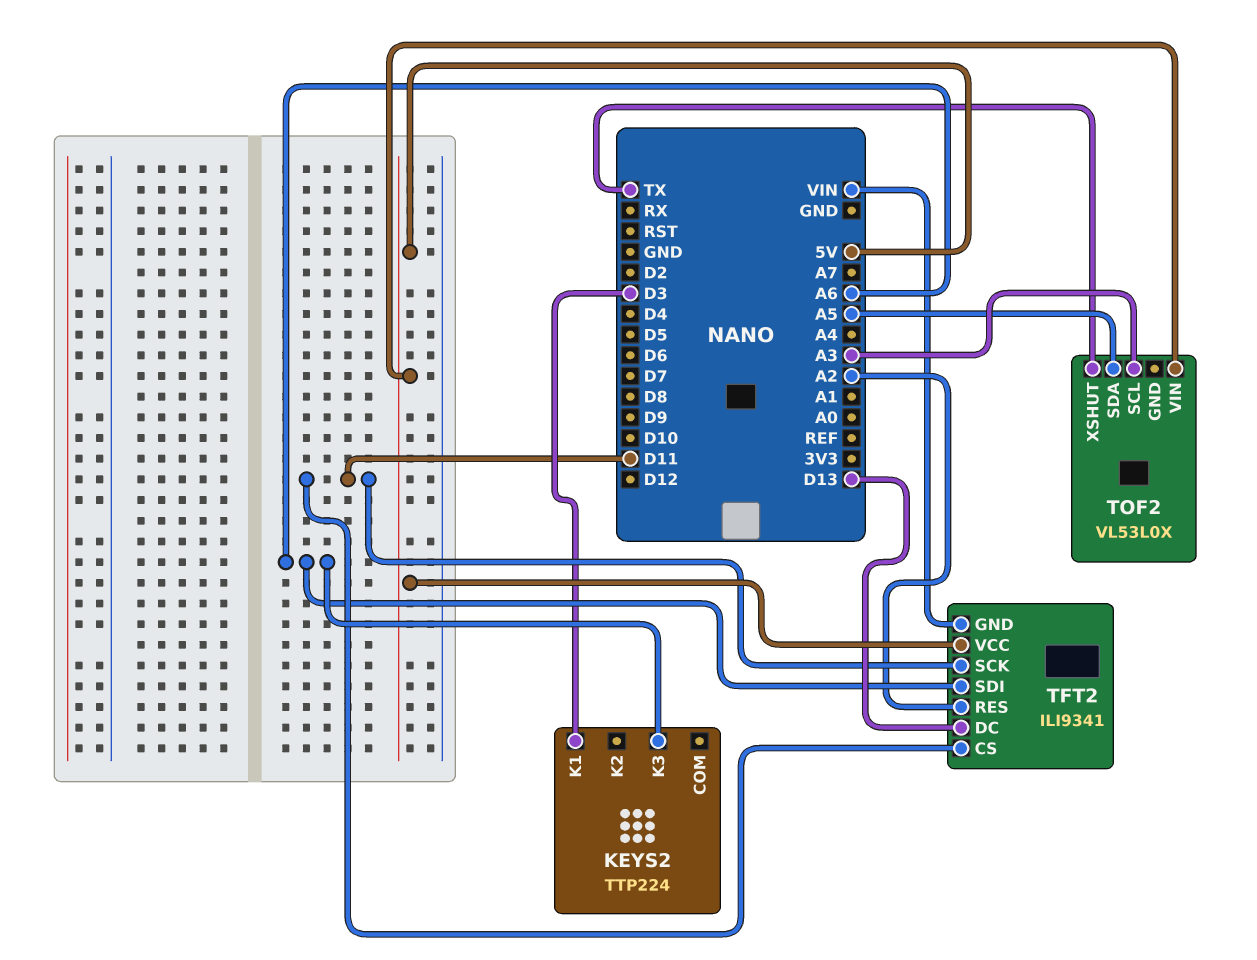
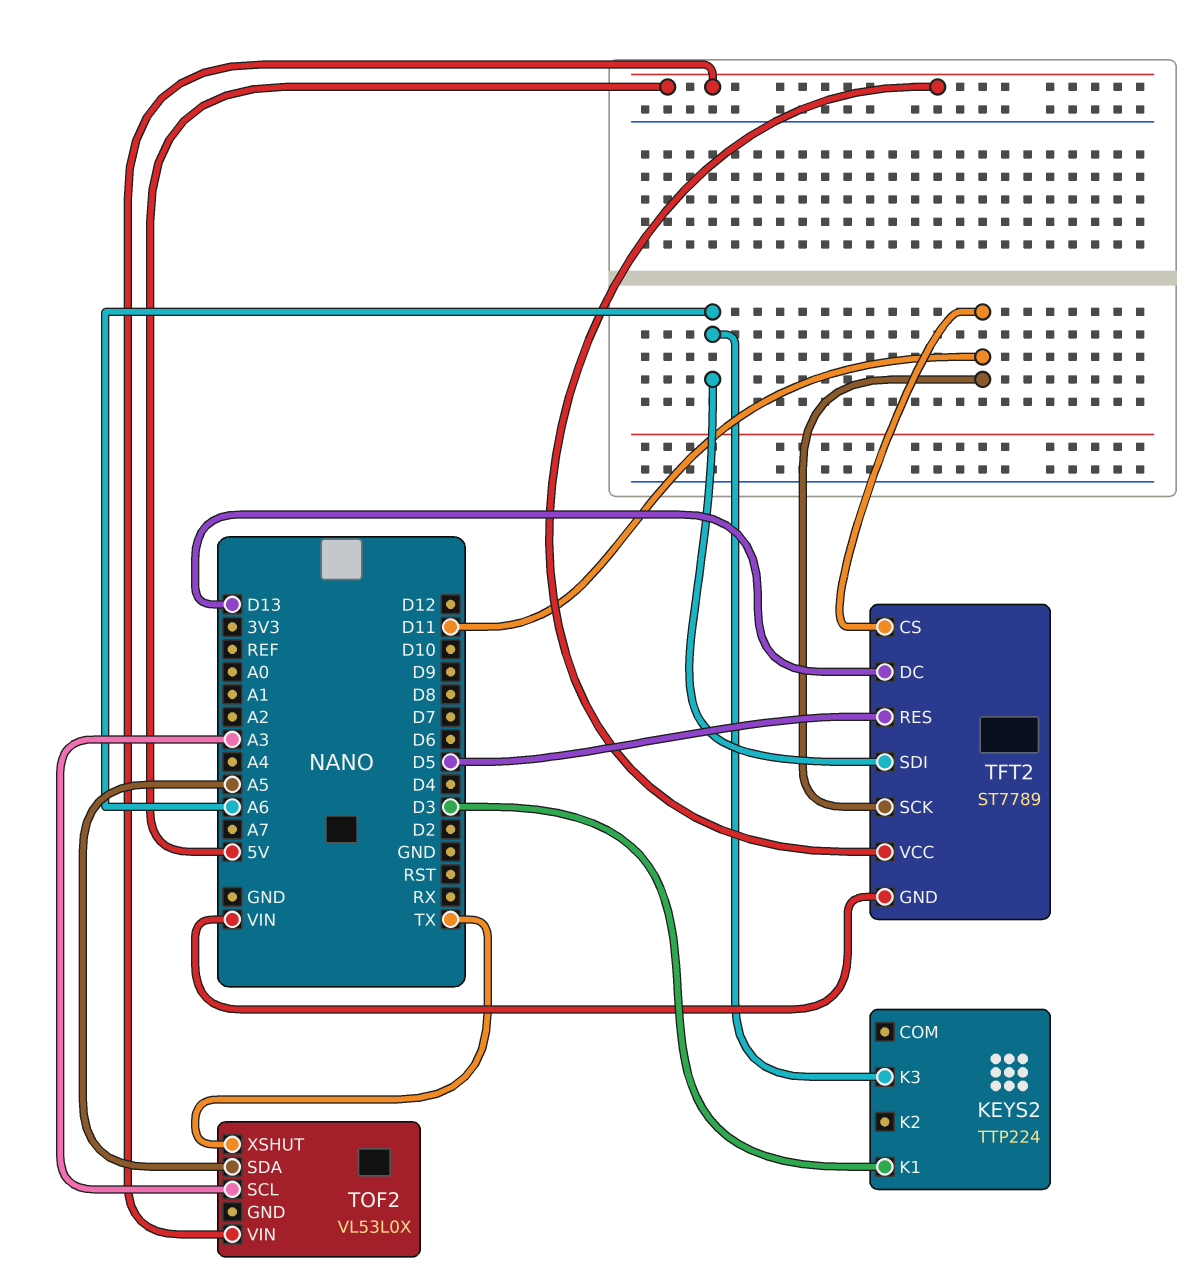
TFT2: ILI9341 -> ST7789
TFT2 pin RES: A2 -> D5

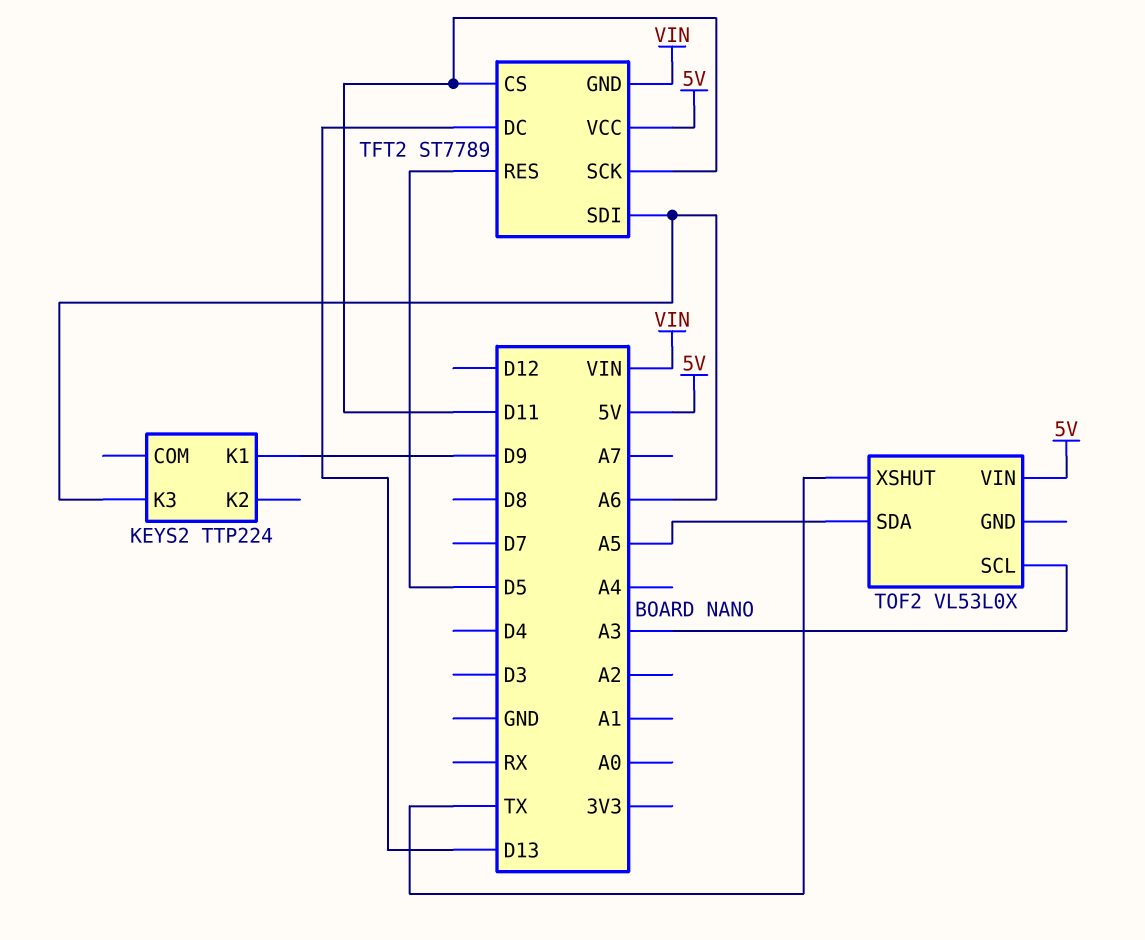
KEYS2 pin K1: D3 -> D9

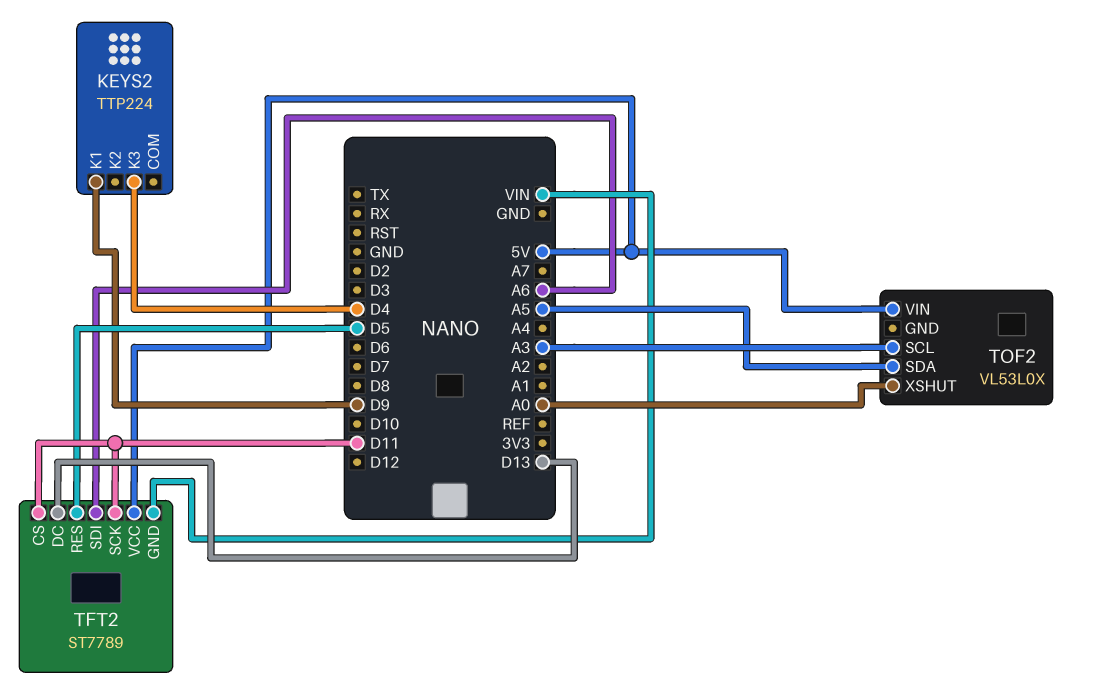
KEYS2 pin K3: A6 -> D4
TOF2 pin XSHUT: TX -> A0

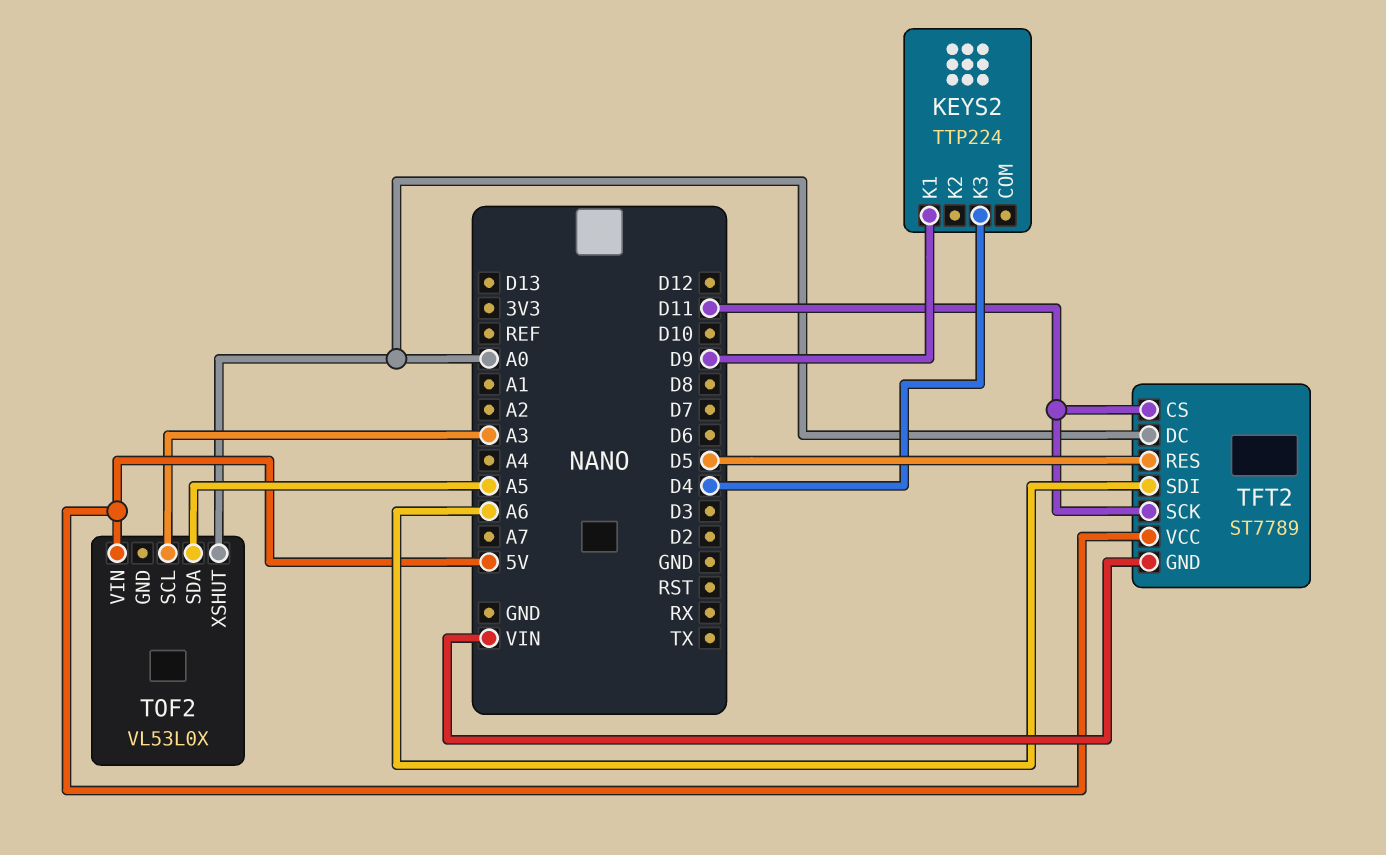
TFT2 pin DC: D13 -> A0

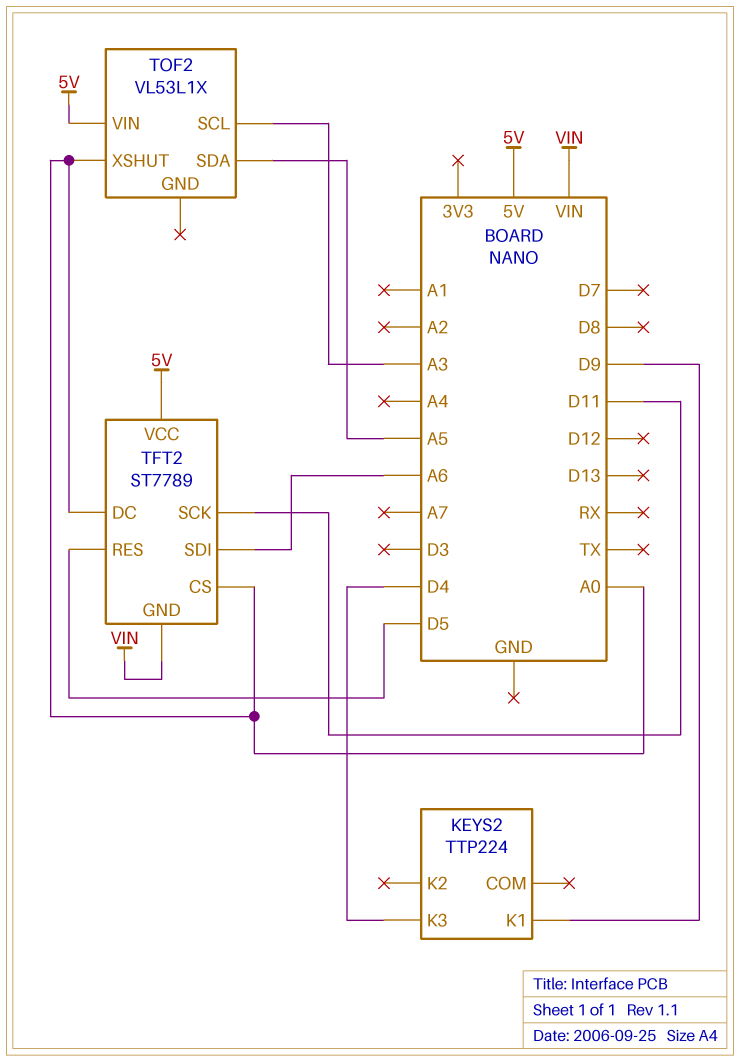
TFT2 pin CS: D11 -> A0
TOF2: VL53L0X -> VL53L1X

